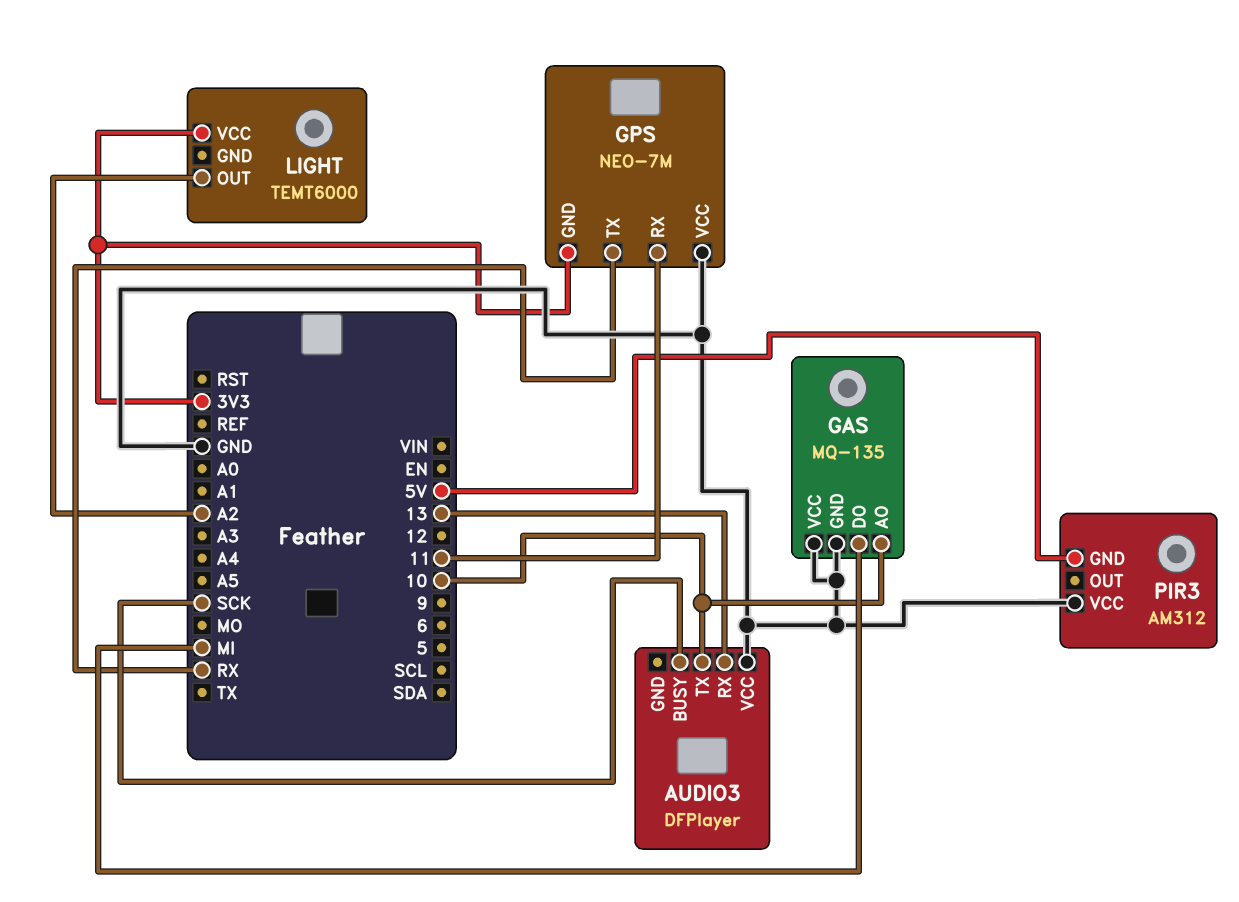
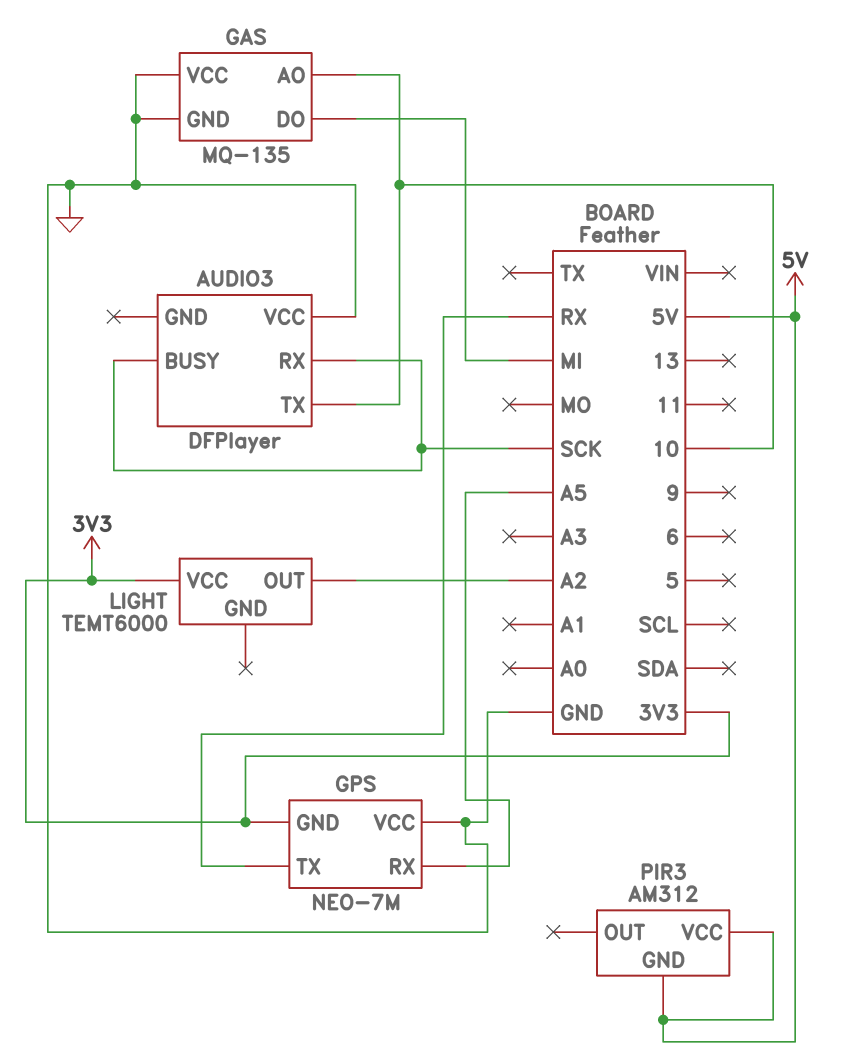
AUDIO3 pin RX: 13 -> SCK
GPS pin RX: 11 -> A5
PIR3 pin VCC: GND -> 5V

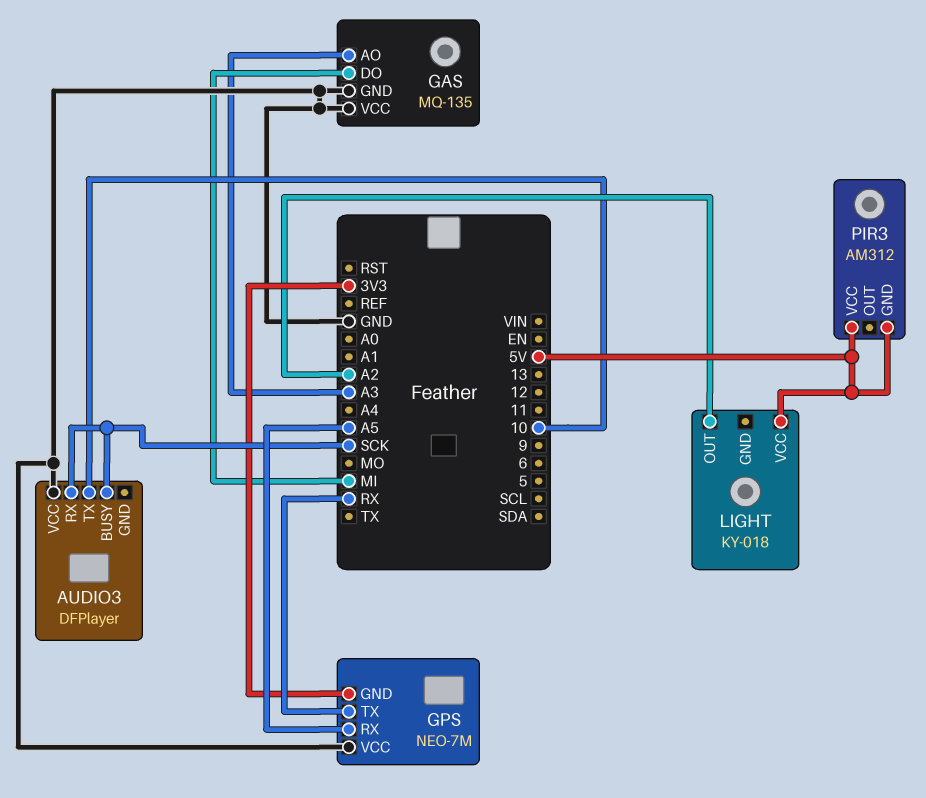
GAS pin AO: 10 -> A3
LIGHT: TEMT6000 -> KY-018
LIGHT pin VCC: 3V3 -> 5V

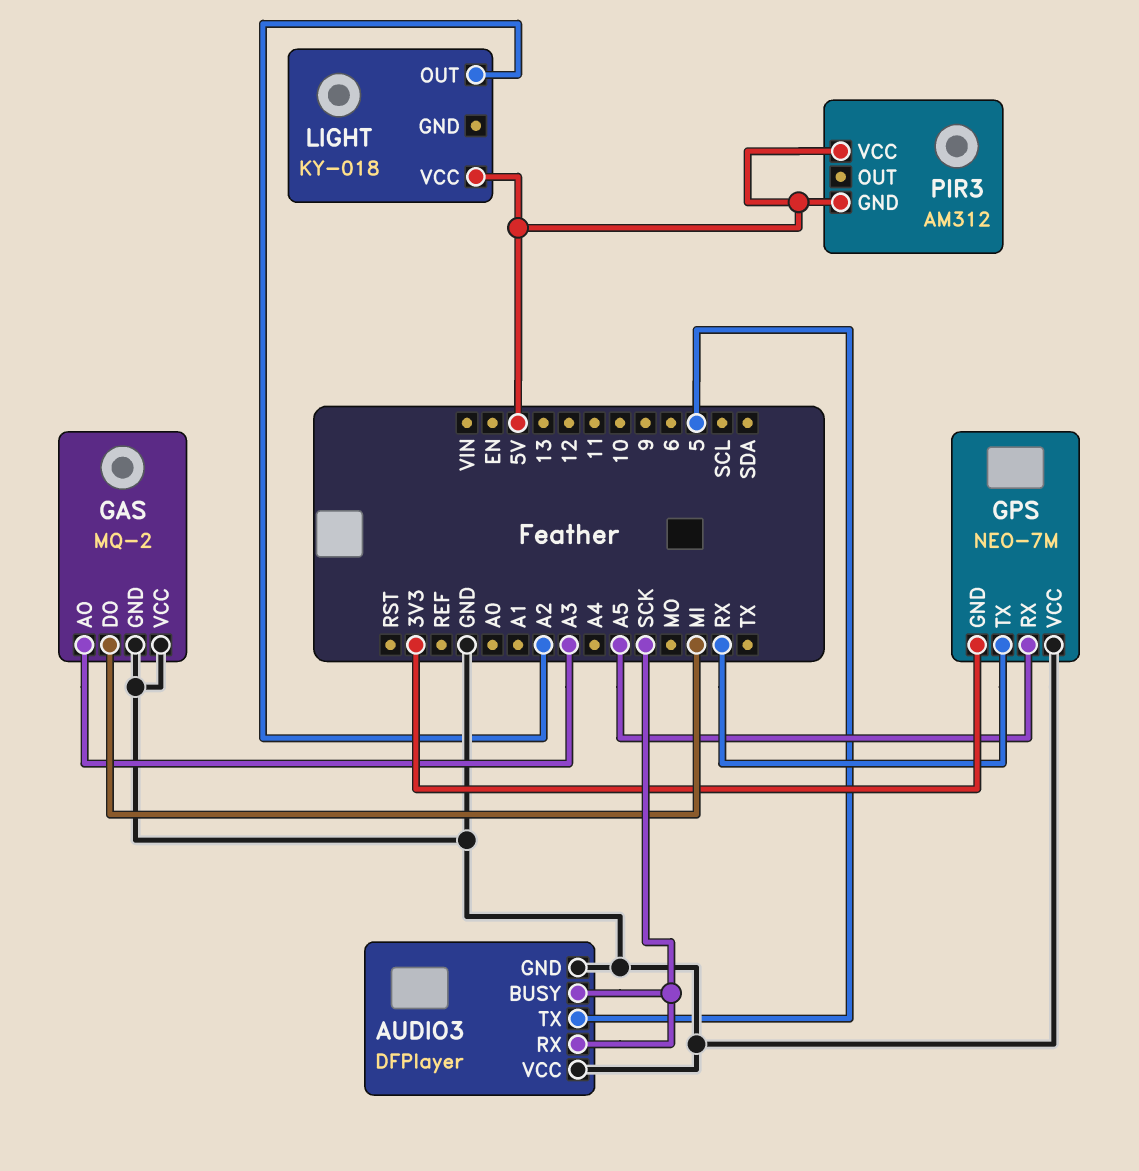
AUDIO3 pin GND: none -> GND
AUDIO3 pin TX: 10 -> 5
GAS: MQ-135 -> MQ-2

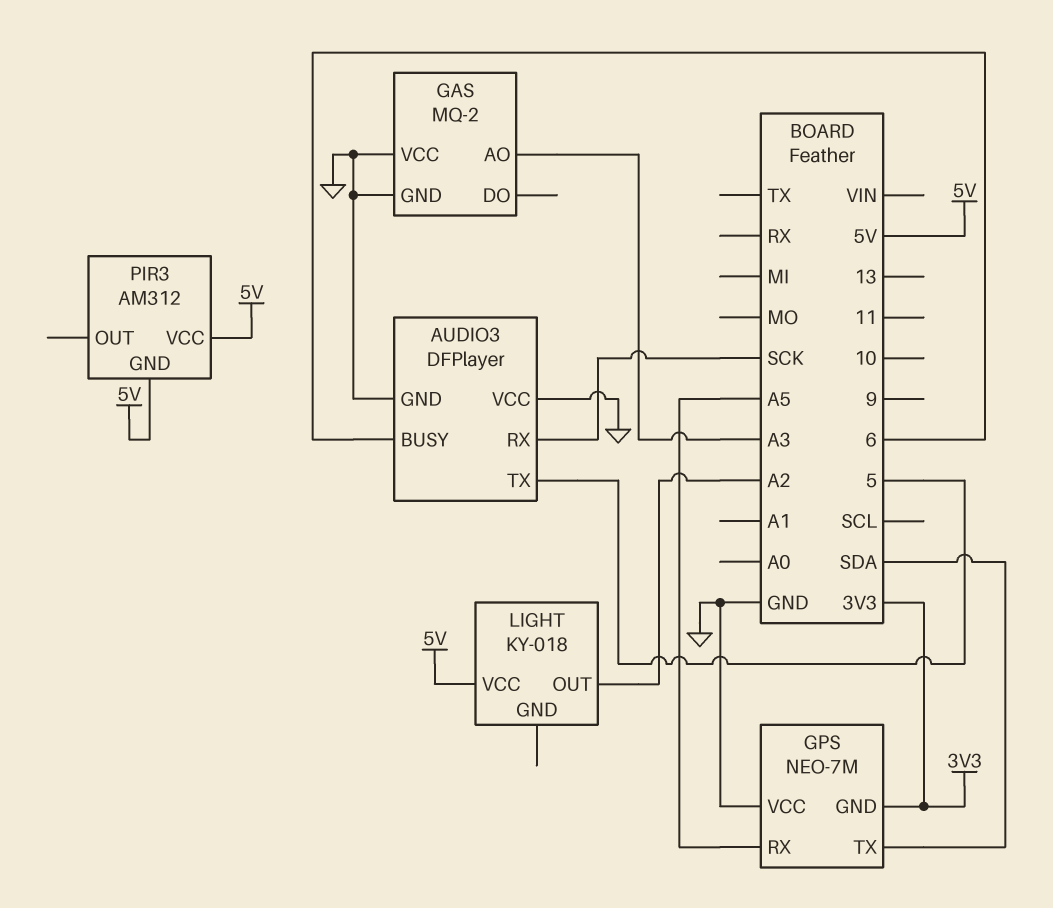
AUDIO3 pin BUSY: SCK -> 6
GAS pin DO: MI -> none
GPS pin TX: RX -> SDA

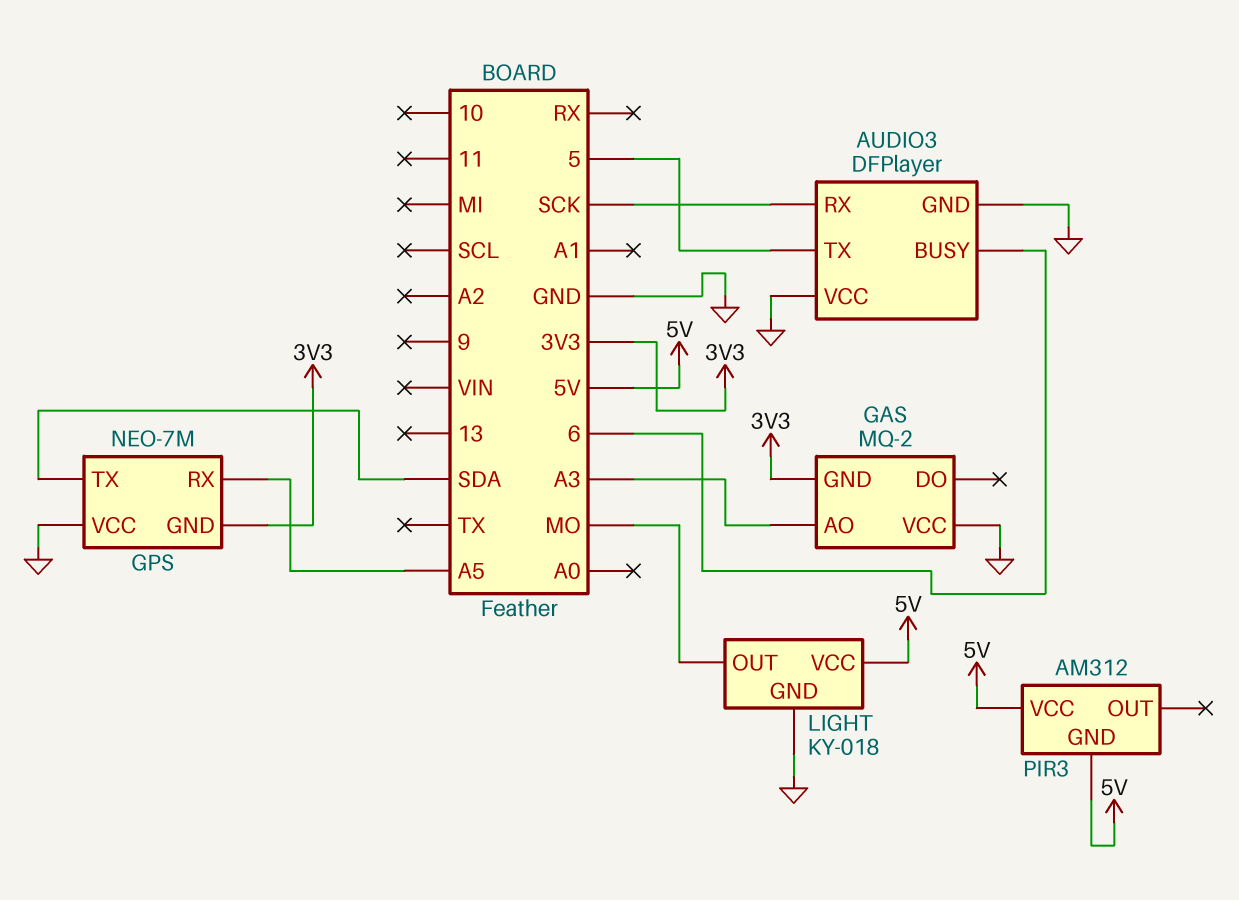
GAS pin GND: GND -> 3V3
LIGHT pin GND: none -> GND
LIGHT pin OUT: A2 -> MO

